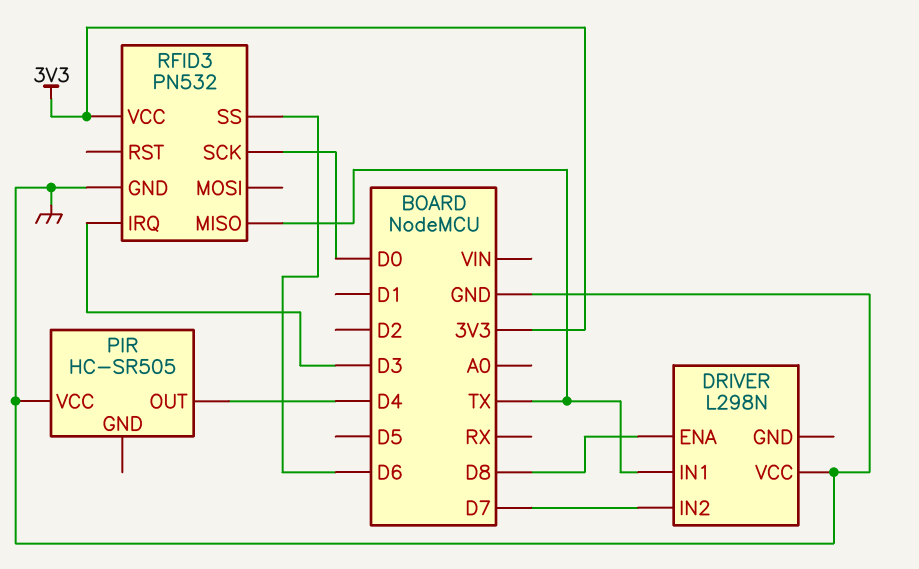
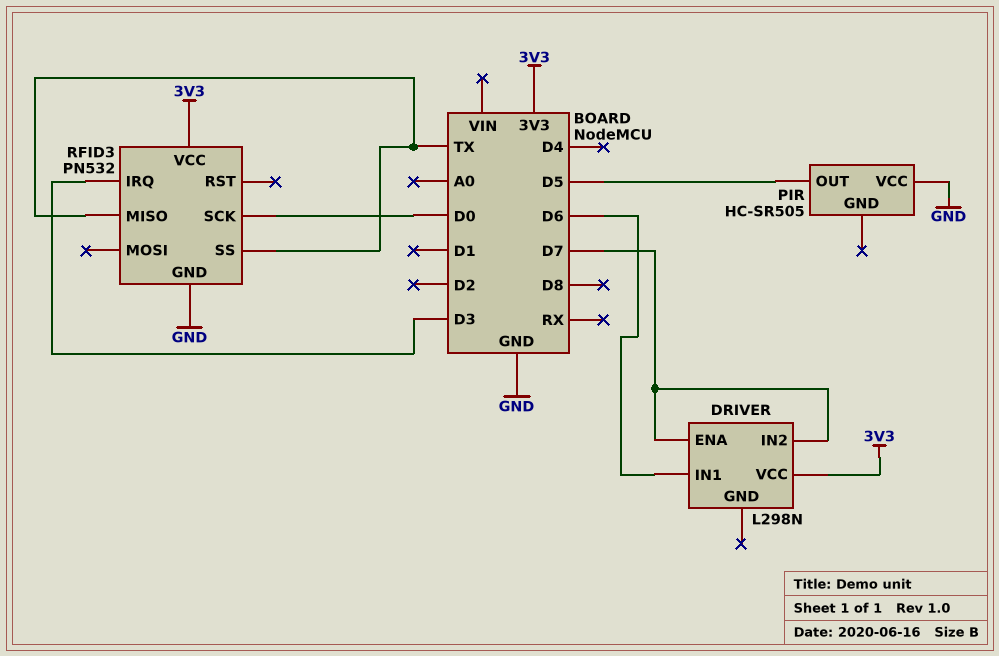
DRIVER pin ENA: D8 -> D7
DRIVER pin IN1: TX -> D6
DRIVER pin VCC: GND -> 3V3
PIR pin OUT: D4 -> D5
RFID3 pin SS: D6 -> TX

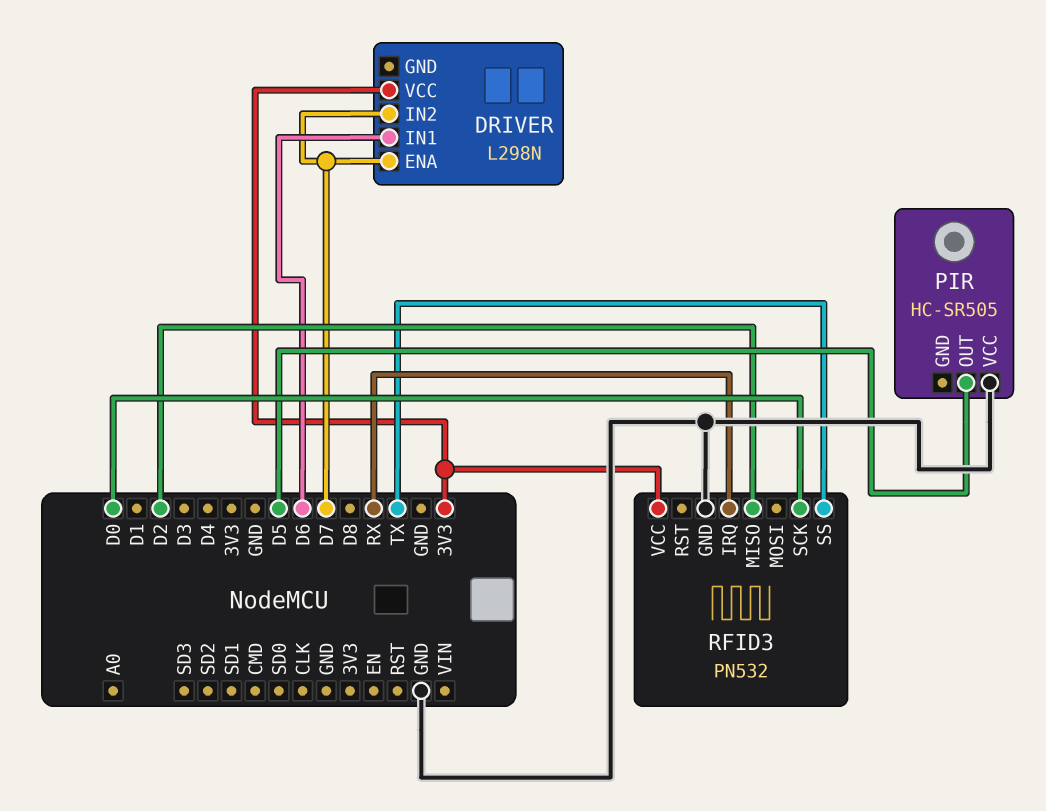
RFID3 pin IRQ: D3 -> RX
RFID3 pin MISO: TX -> D2

